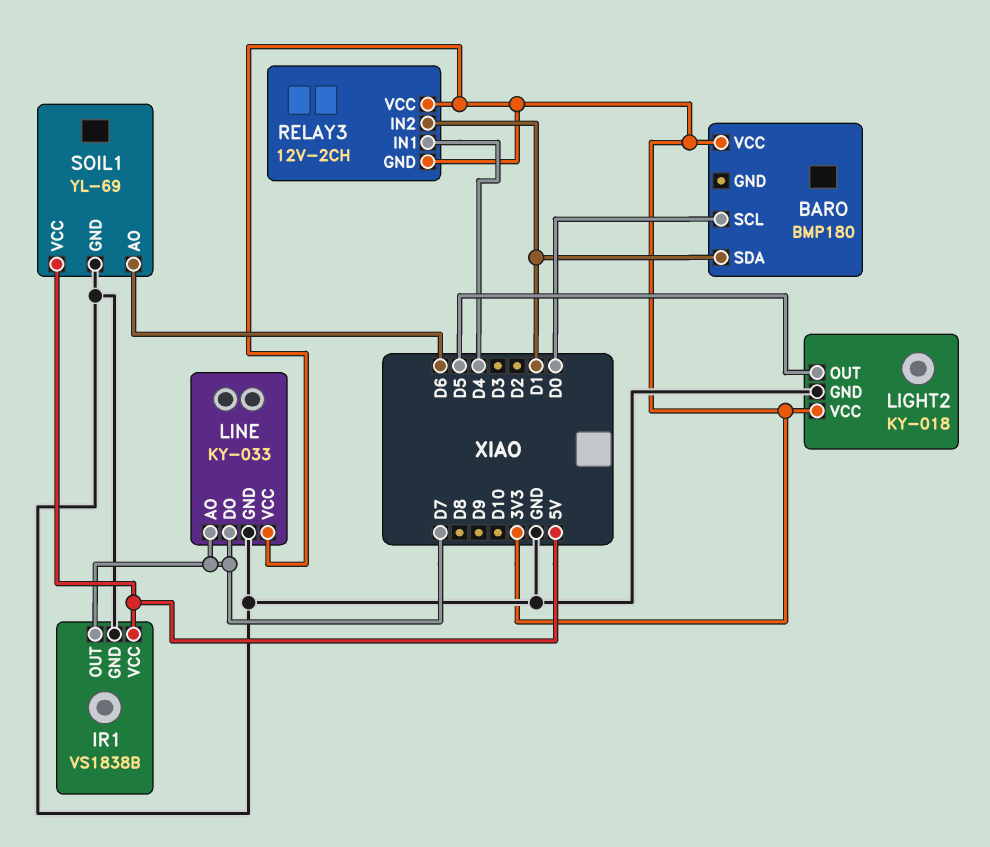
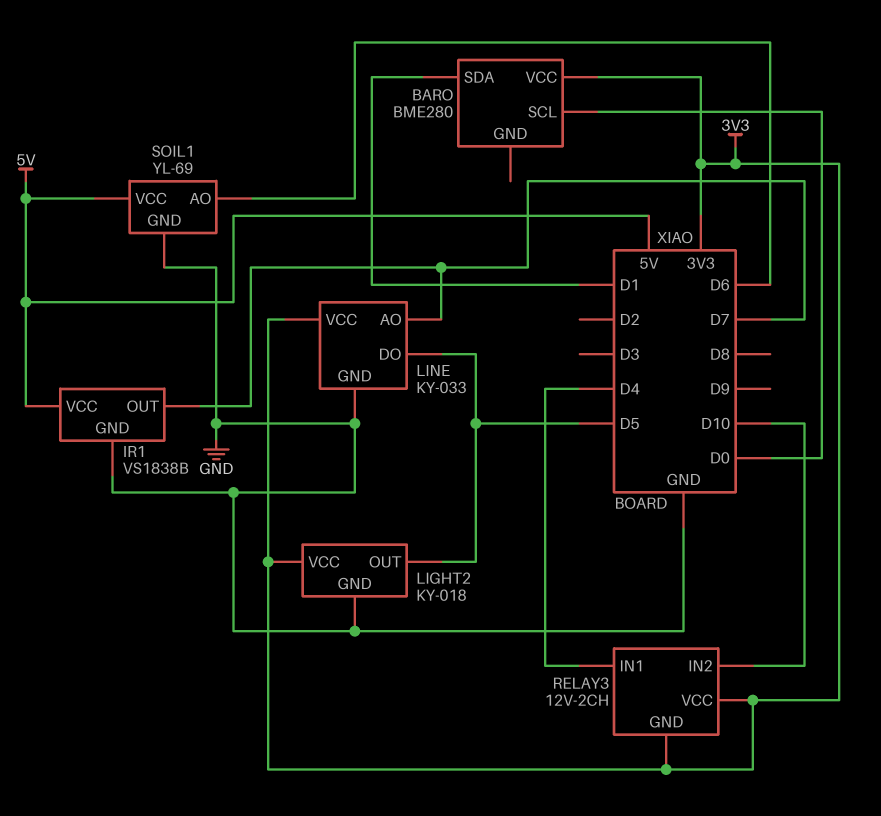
BARO: BMP180 -> BME280
LINE pin DO: D7 -> D5
RELAY3 pin IN2: D1 -> D10

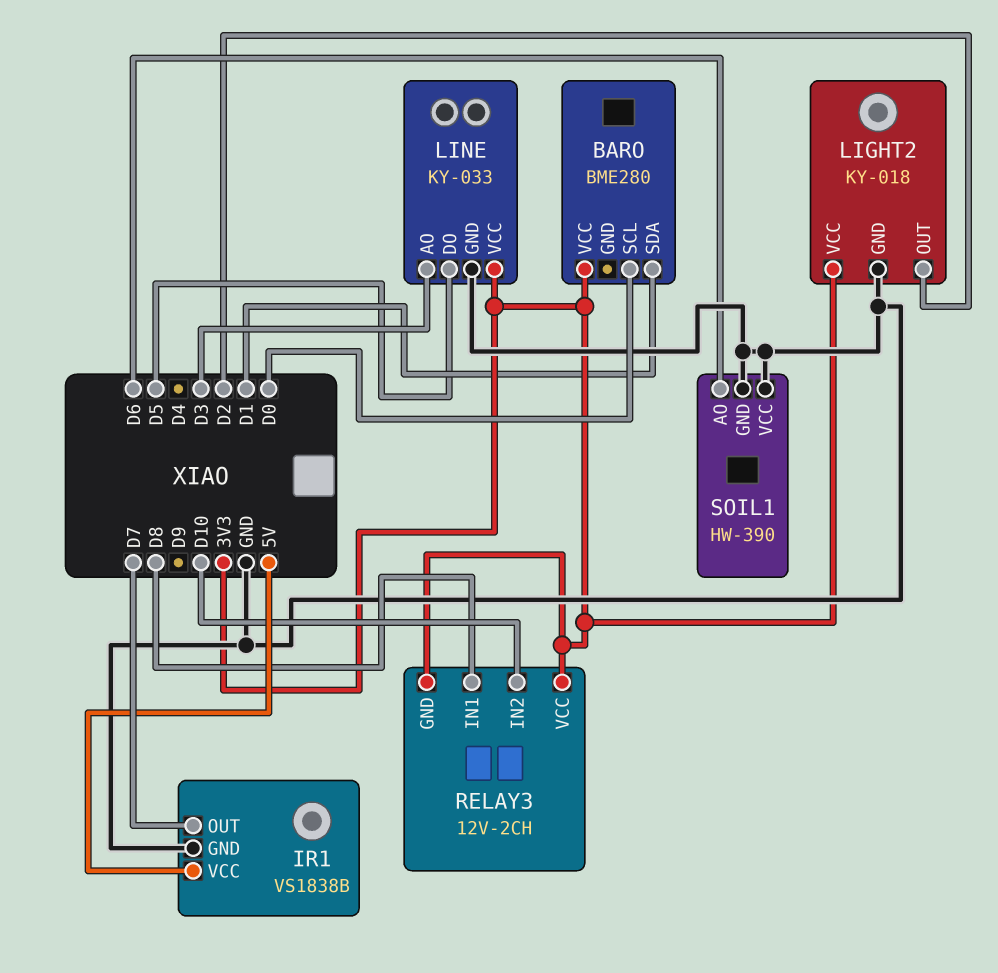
LIGHT2 pin OUT: D5 -> D2
LINE pin AO: D7 -> D3
RELAY3 pin IN1: D4 -> D8
SOIL1: YL-69 -> HW-390
SOIL1 pin VCC: 5V -> GND

